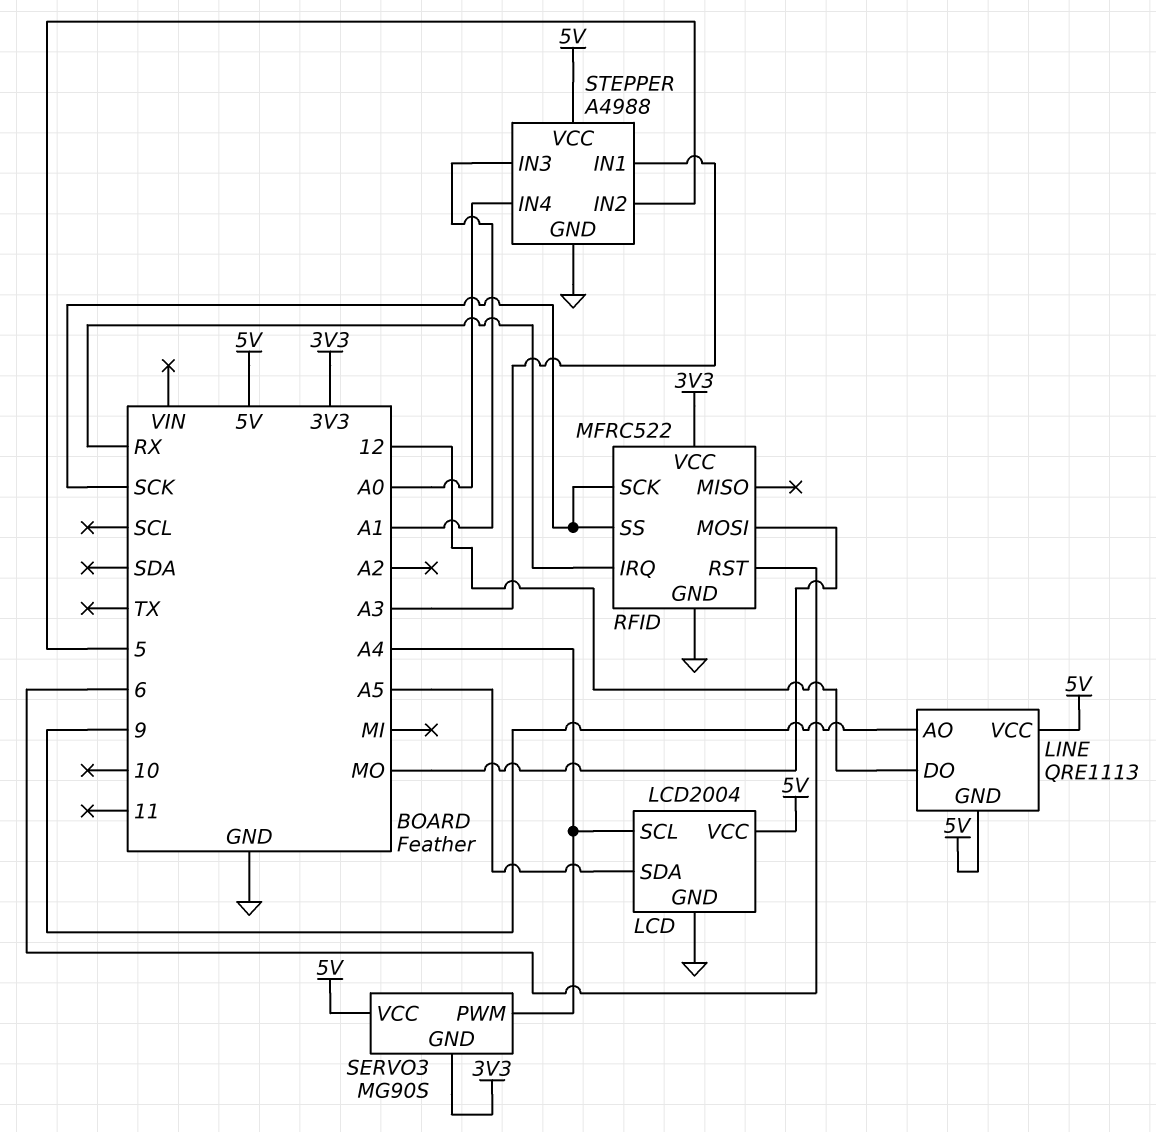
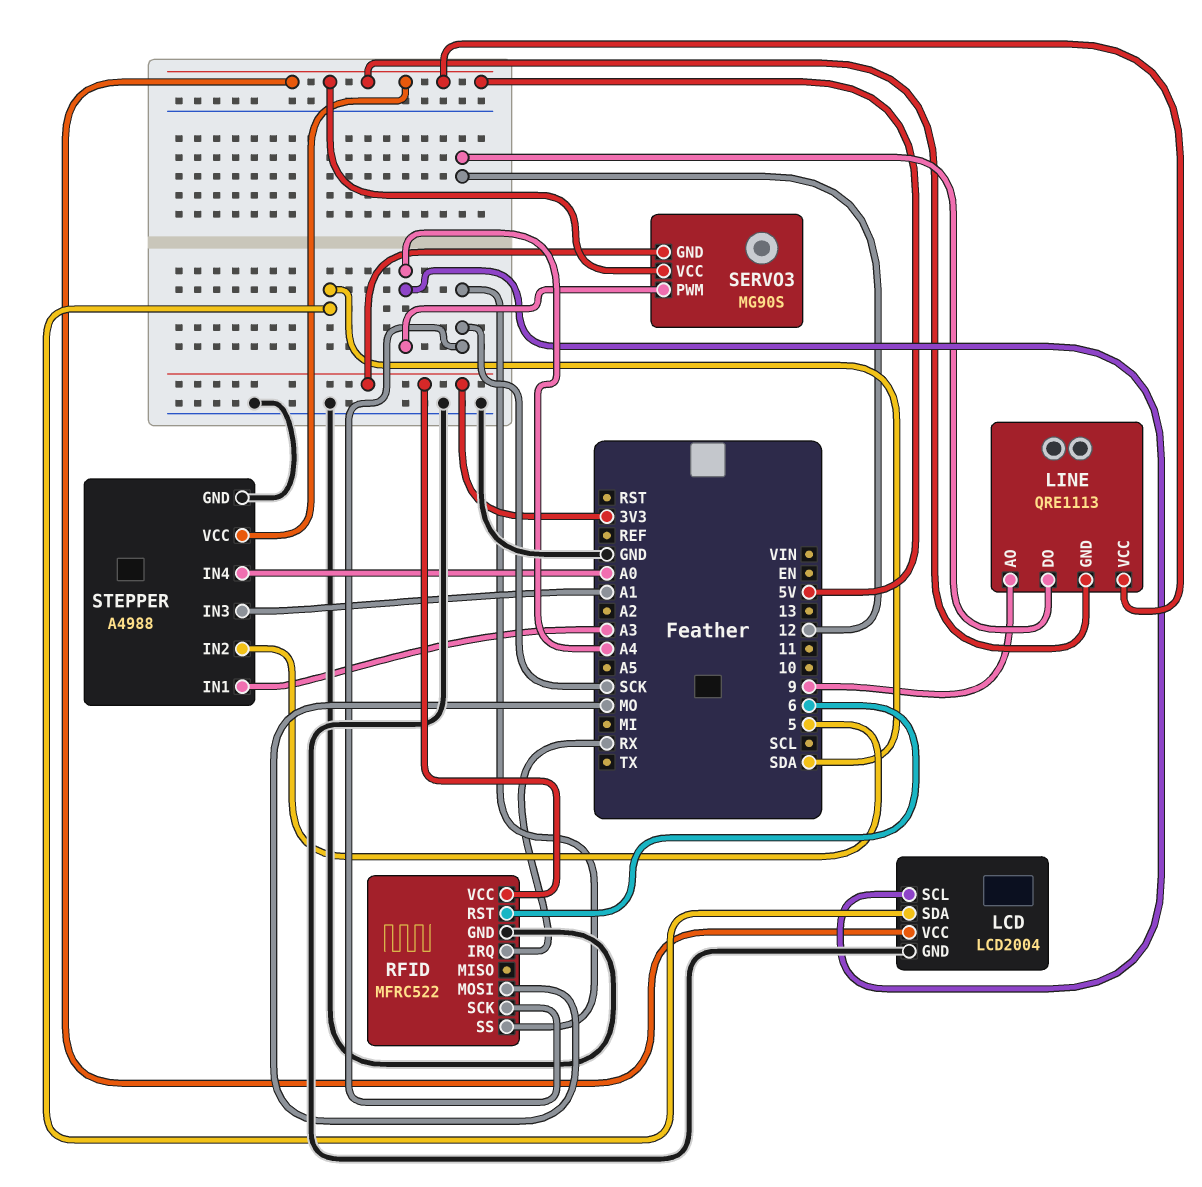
LCD pin SDA: A5 -> SDA

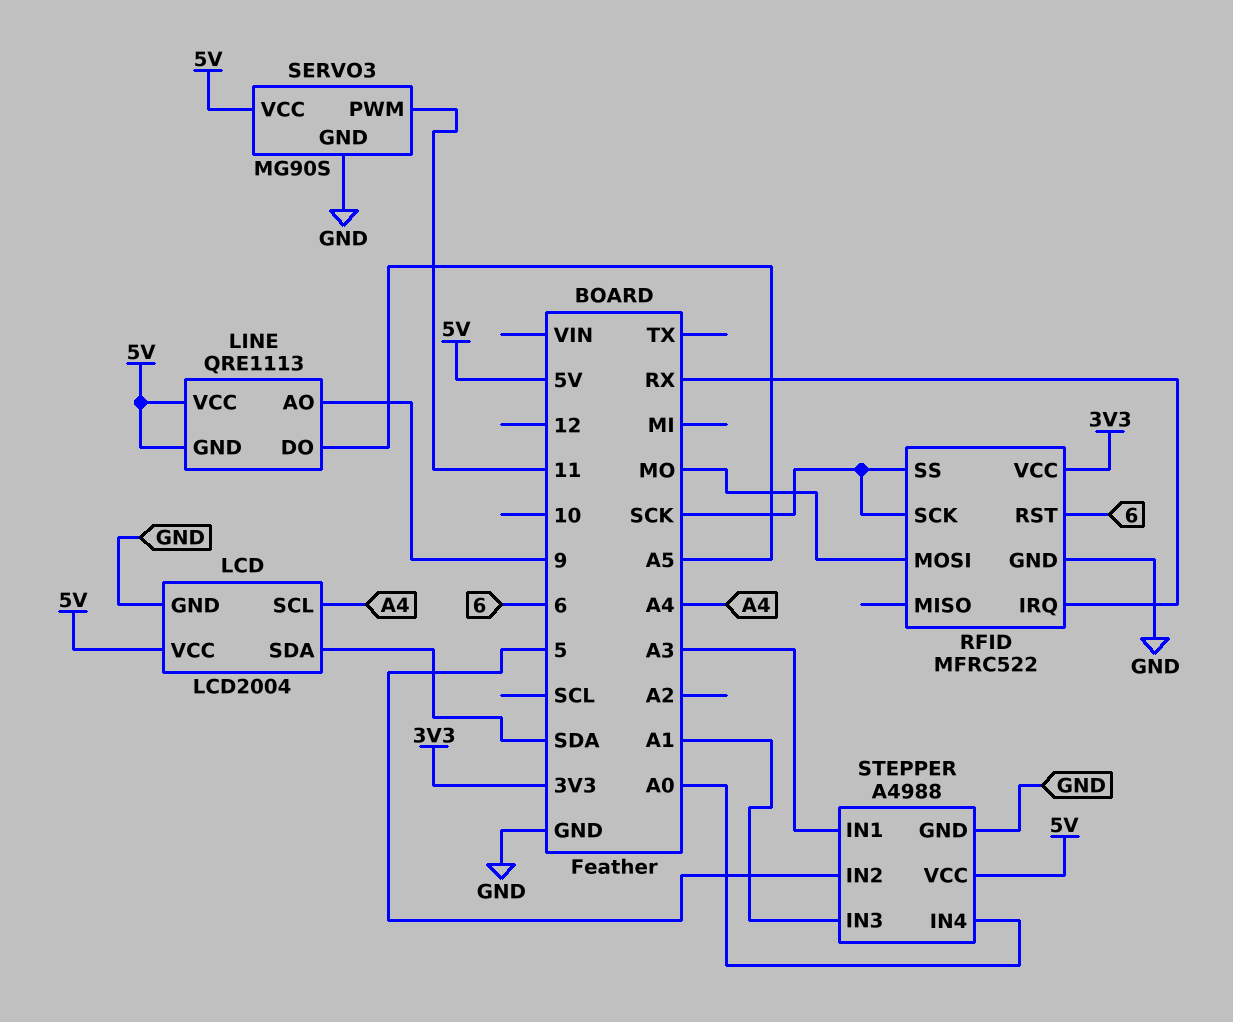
LINE pin DO: 12 -> A5
SERVO3 pin GND: 3V3 -> GND
SERVO3 pin PWM: A4 -> 11

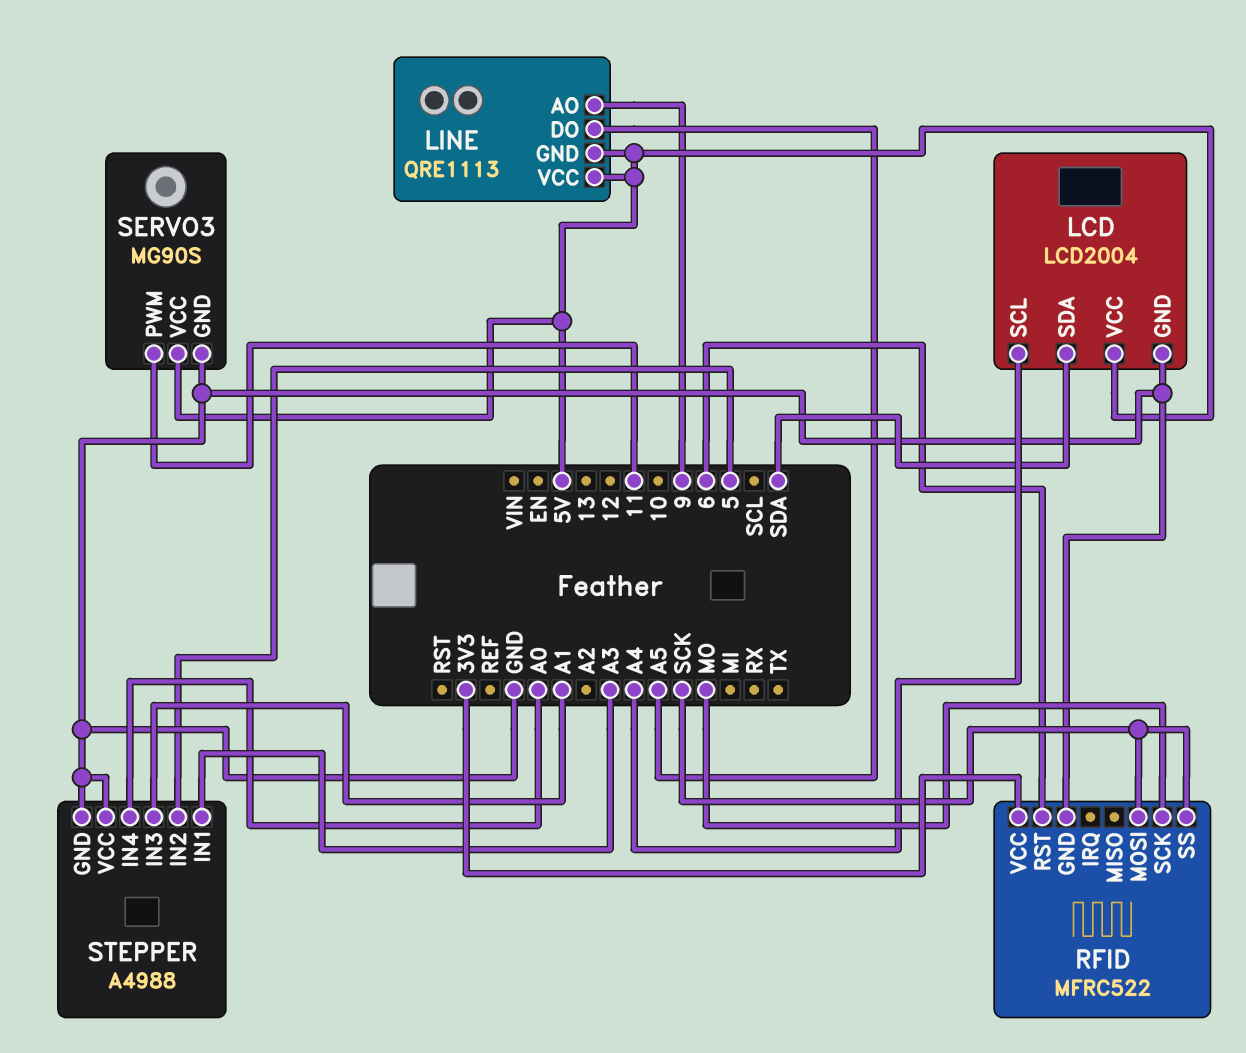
RFID pin IRQ: RX -> none
RFID pin MOSI: MO -> SCK
RFID pin SCK: SCK -> MO
STEPPER pin VCC: 5V -> GND

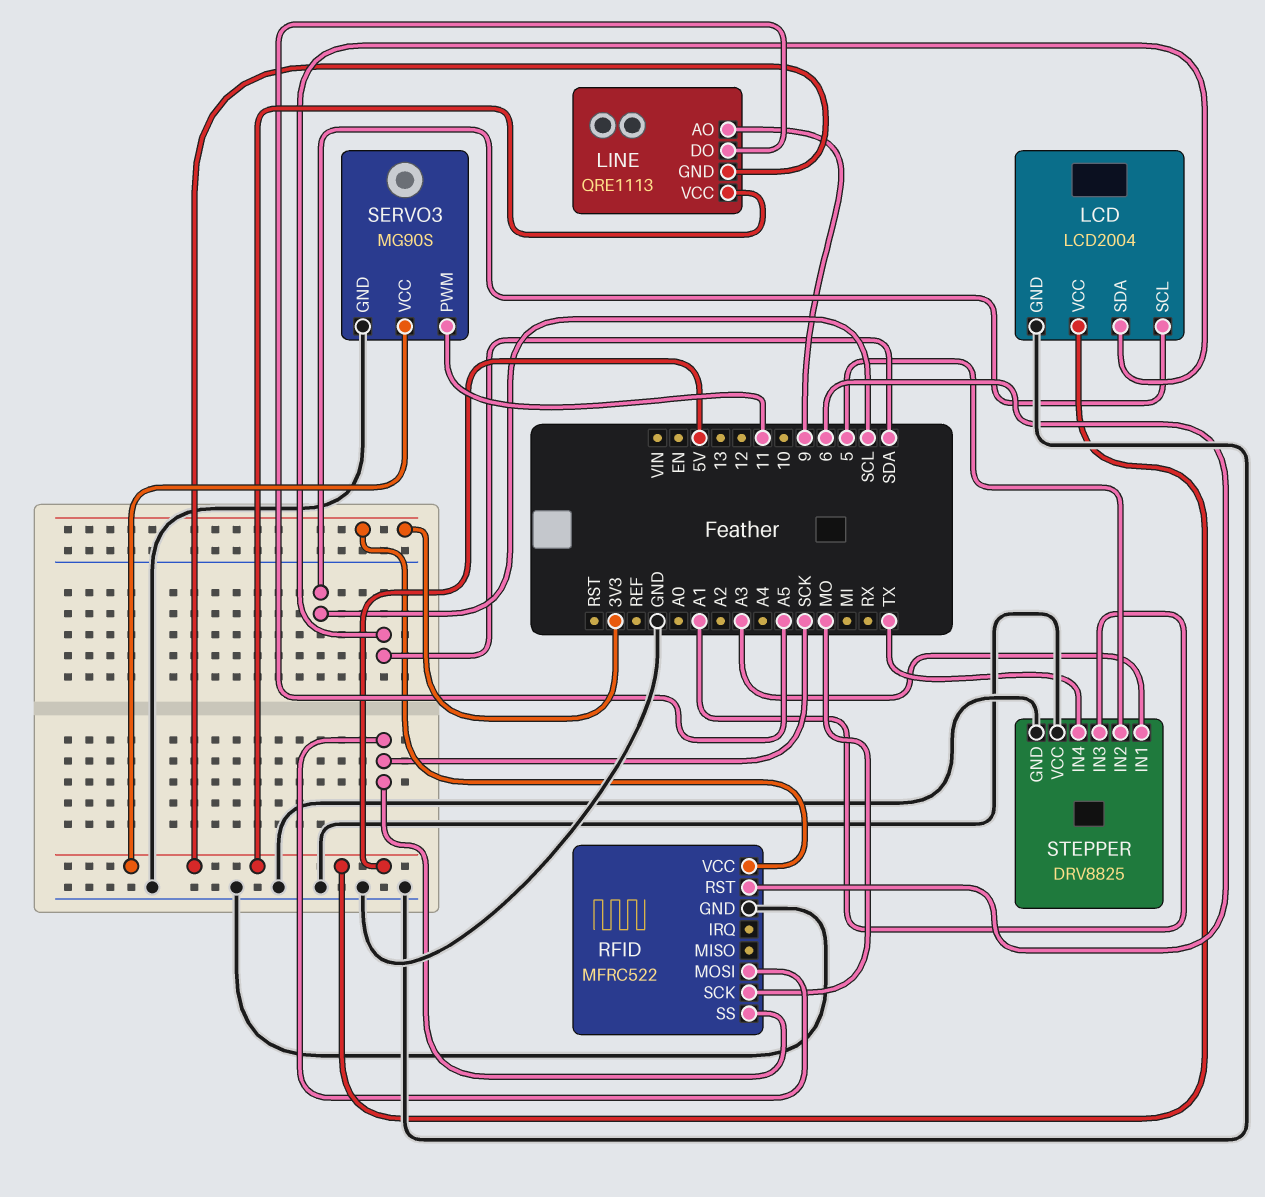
LCD pin SCL: A4 -> SCL
STEPPER: A4988 -> DRV8825
STEPPER pin IN4: A0 -> TX

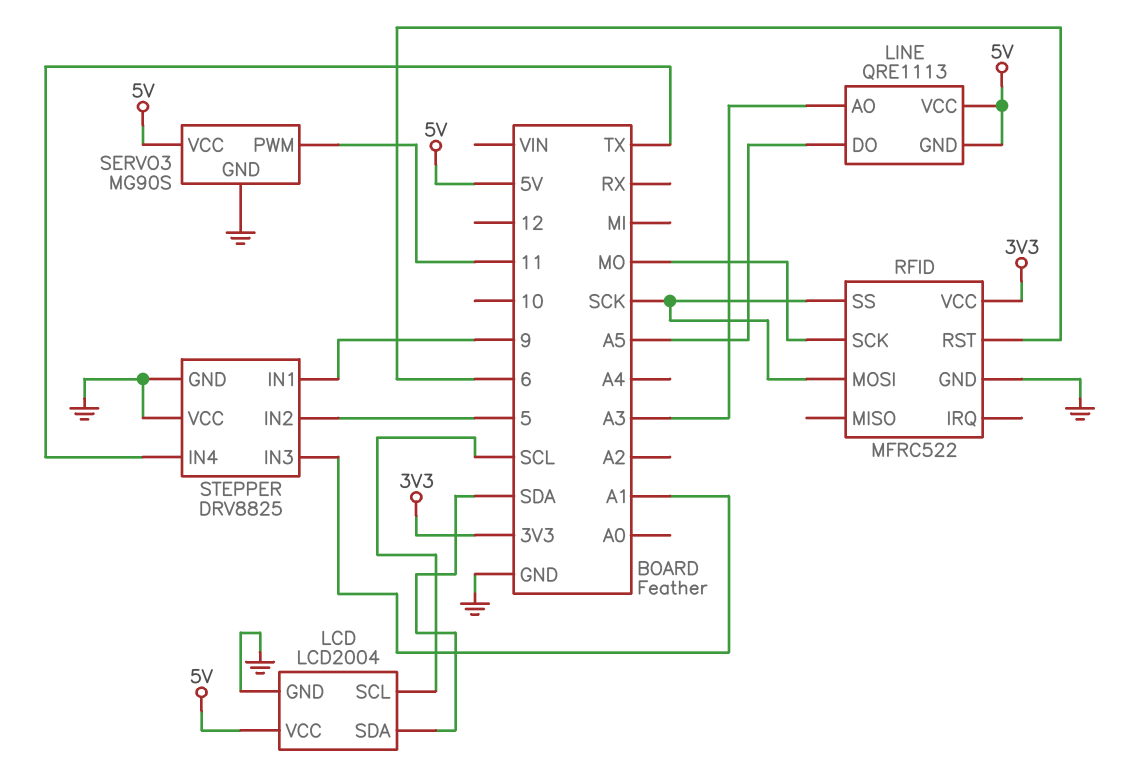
LINE pin AO: 9 -> A3
STEPPER pin IN1: A3 -> 9

